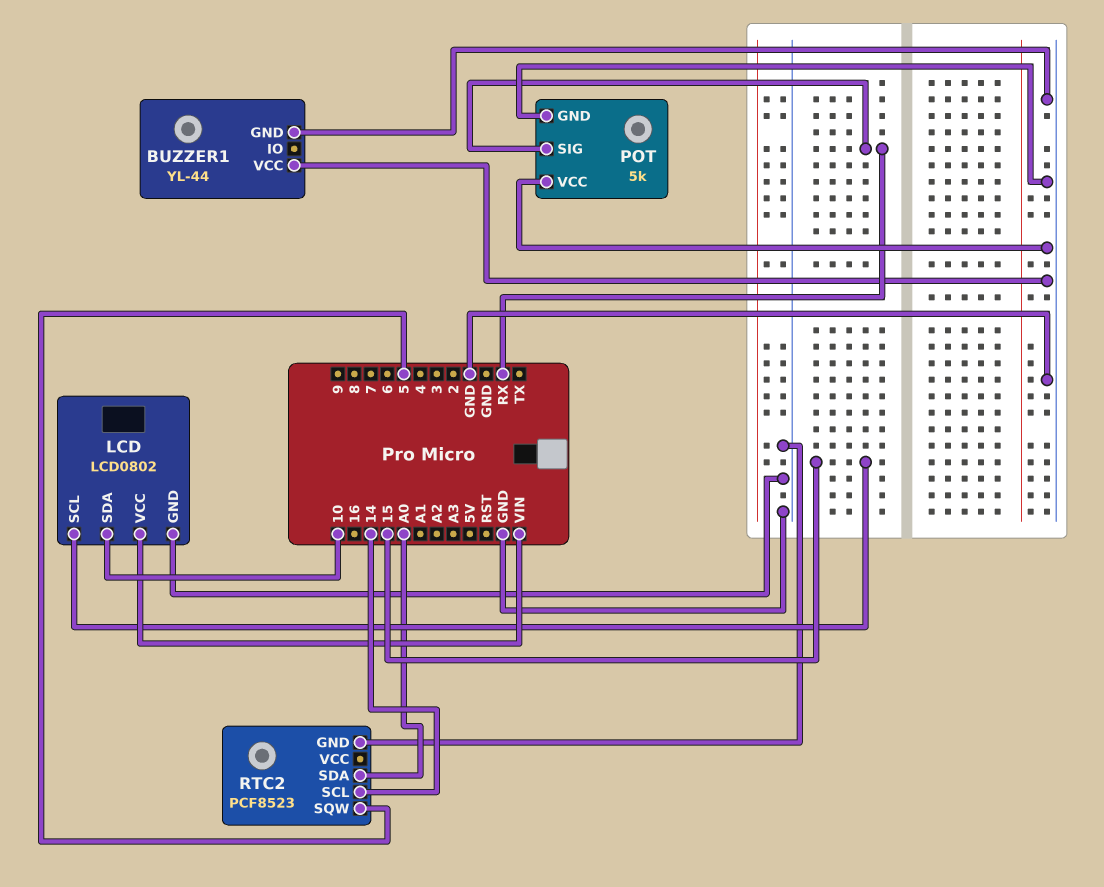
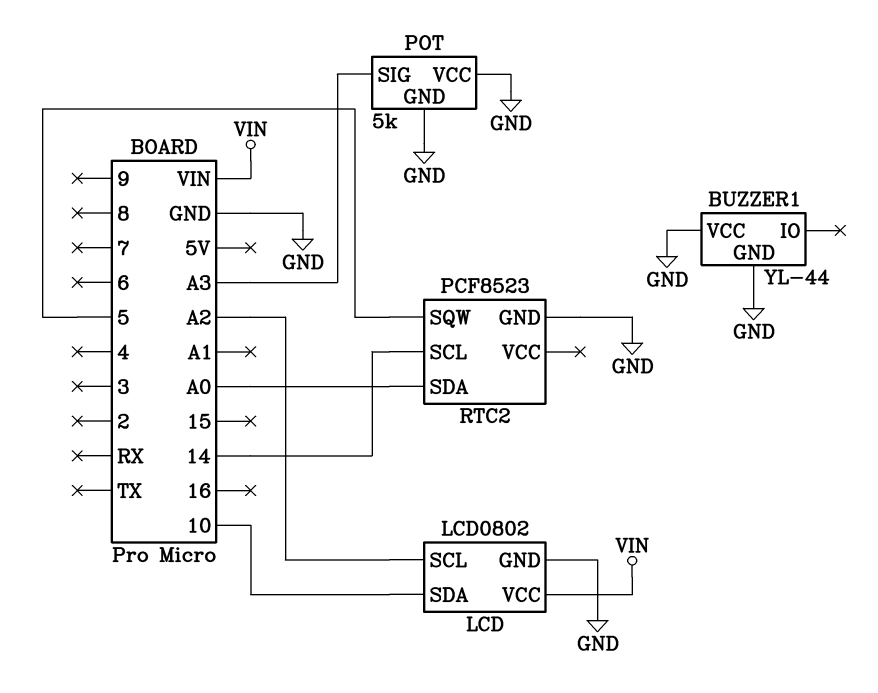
LCD pin SCL: 15 -> A2
POT pin SIG: RX -> A3

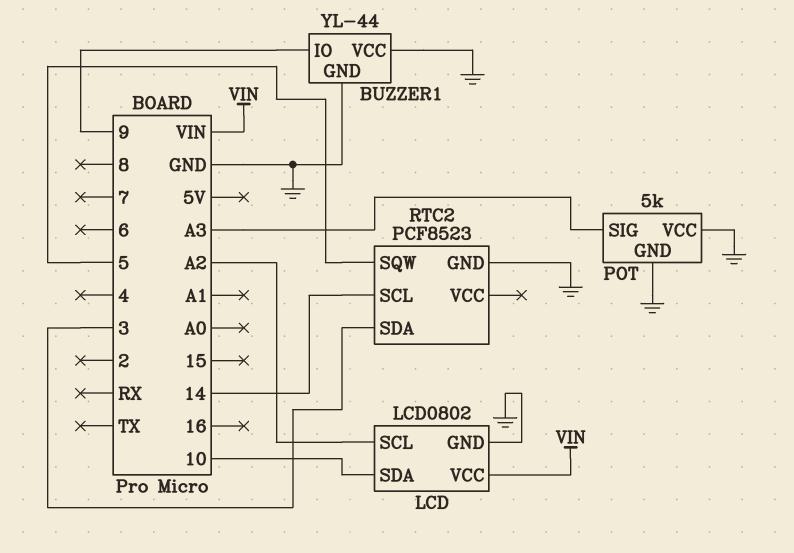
BUZZER1 pin IO: none -> 9
RTC2 pin SDA: A0 -> 3

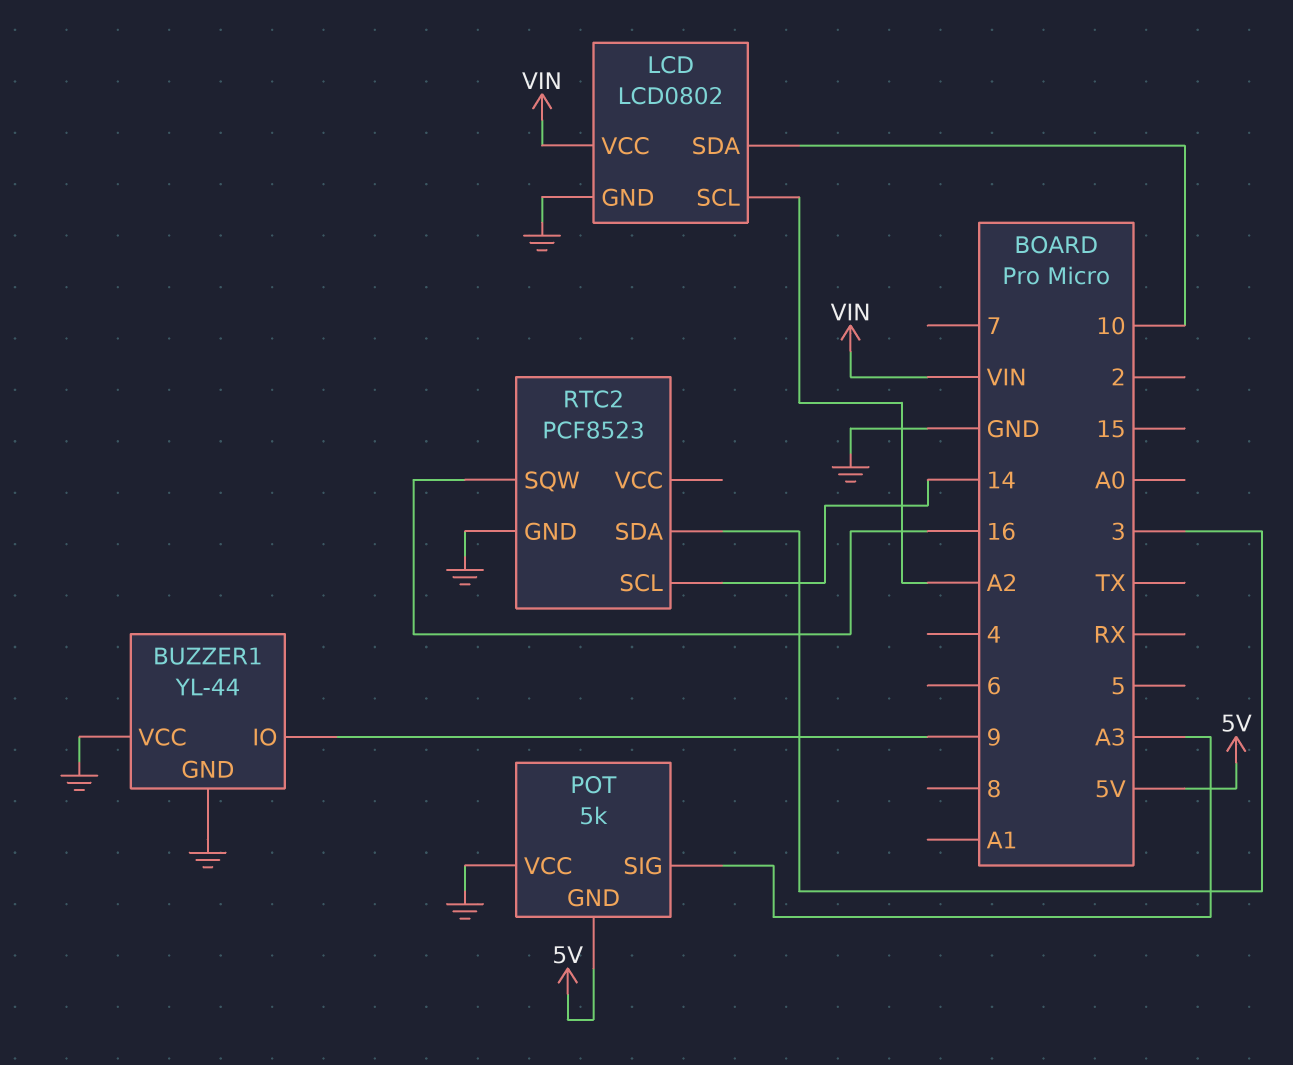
POT pin GND: GND -> 5V
RTC2 pin SQW: 5 -> 16

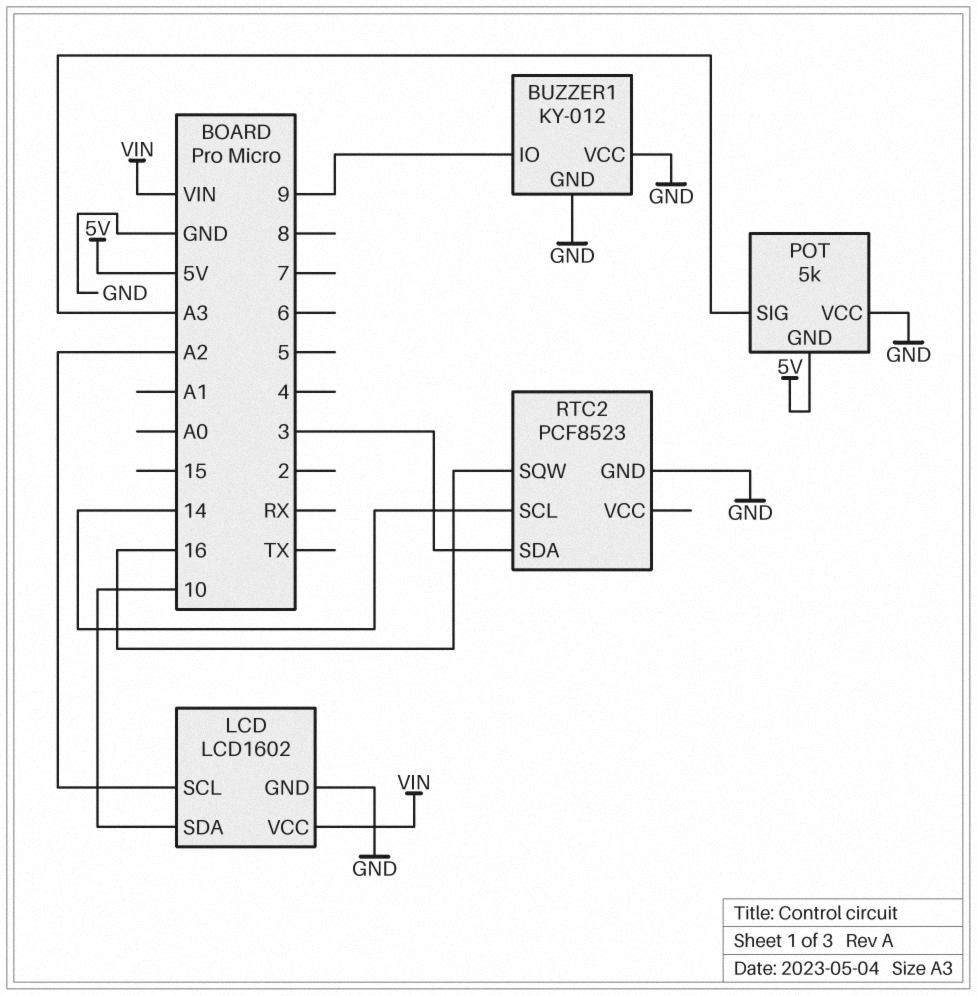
BUZZER1: YL-44 -> KY-012
LCD: LCD0802 -> LCD1602

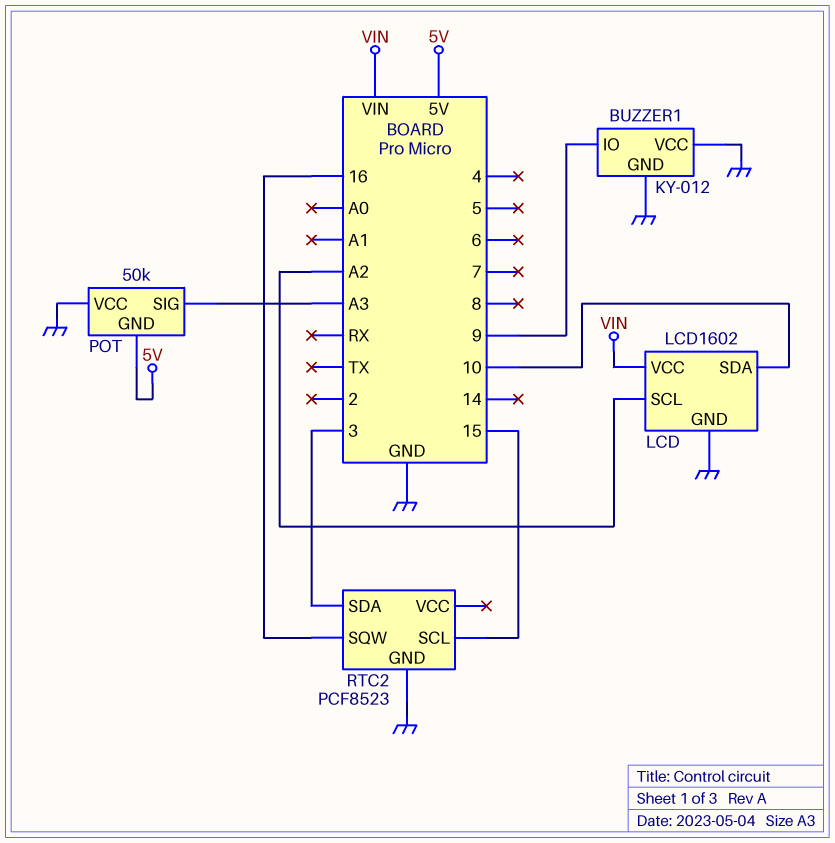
POT: 5k -> 50k
RTC2 pin SCL: 14 -> 15

